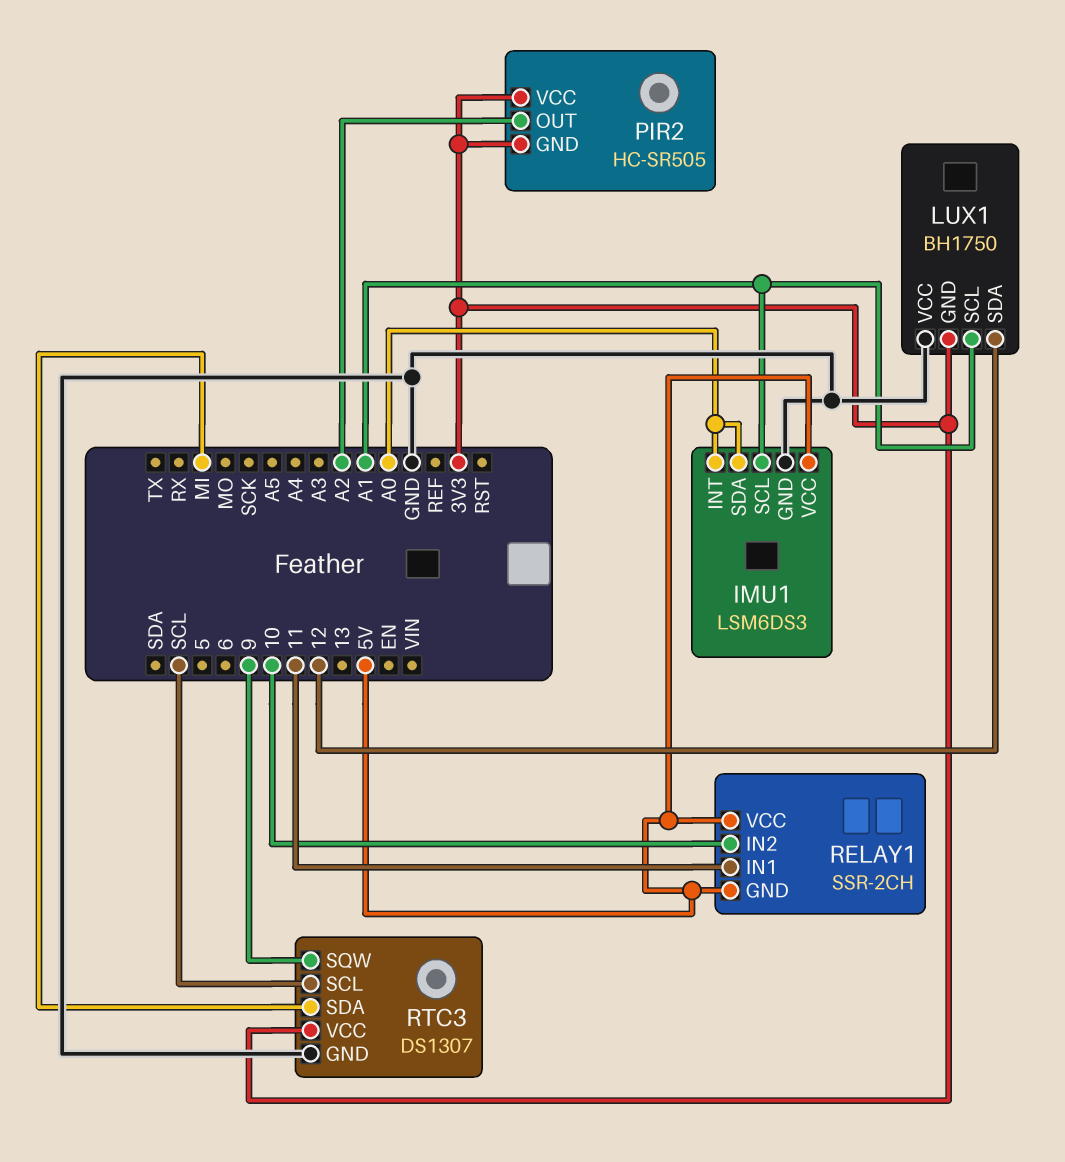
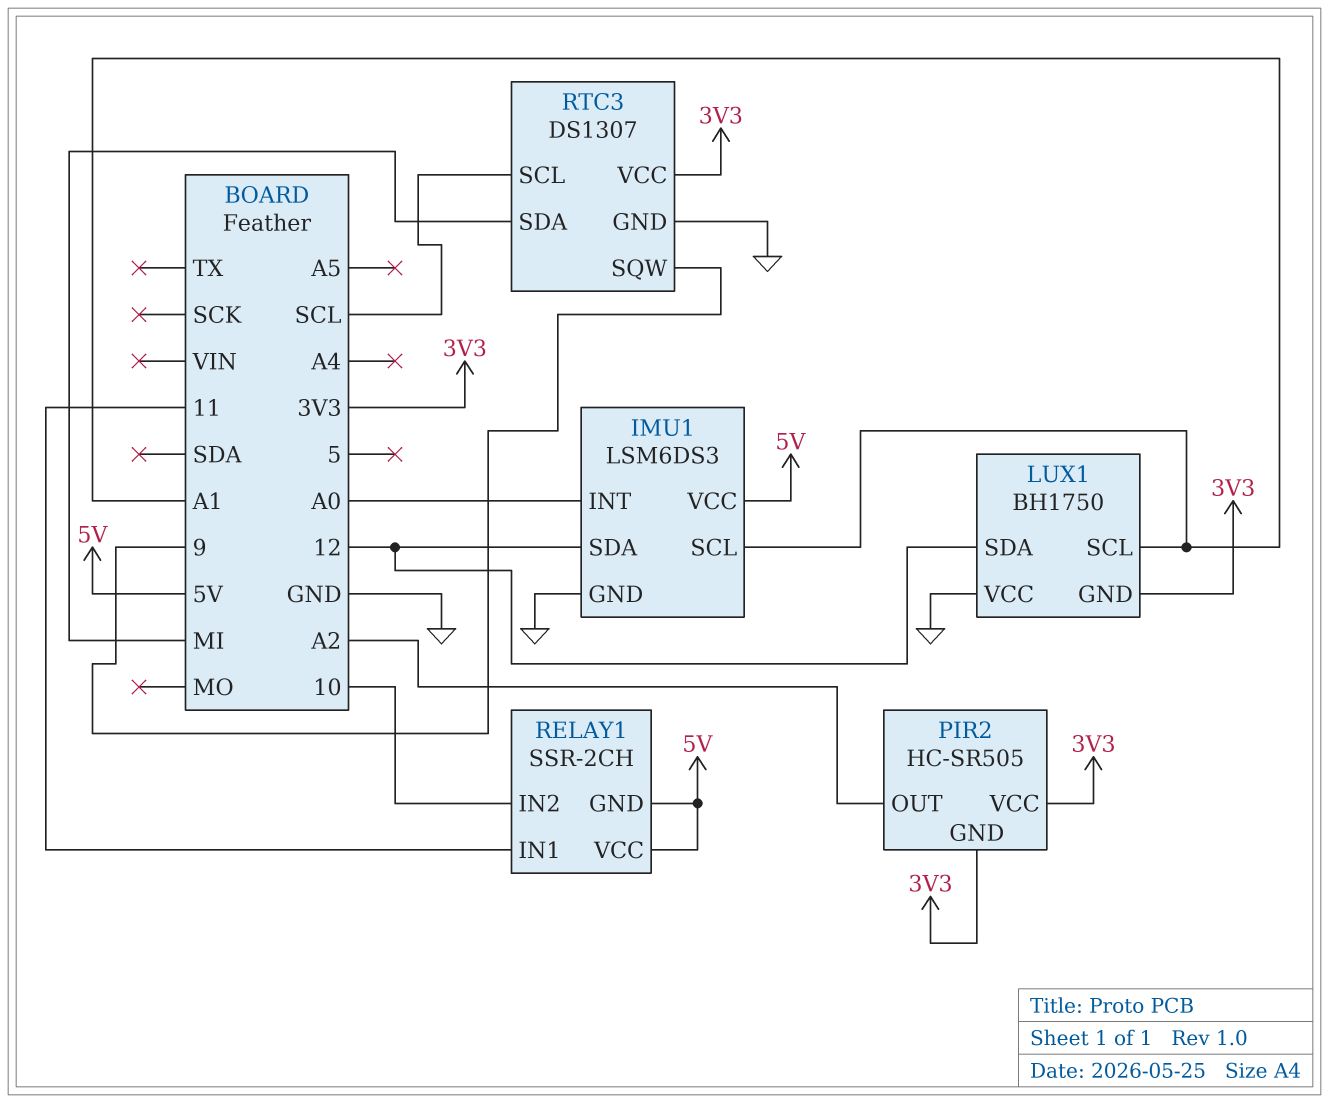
IMU1 pin SDA: A0 -> 12

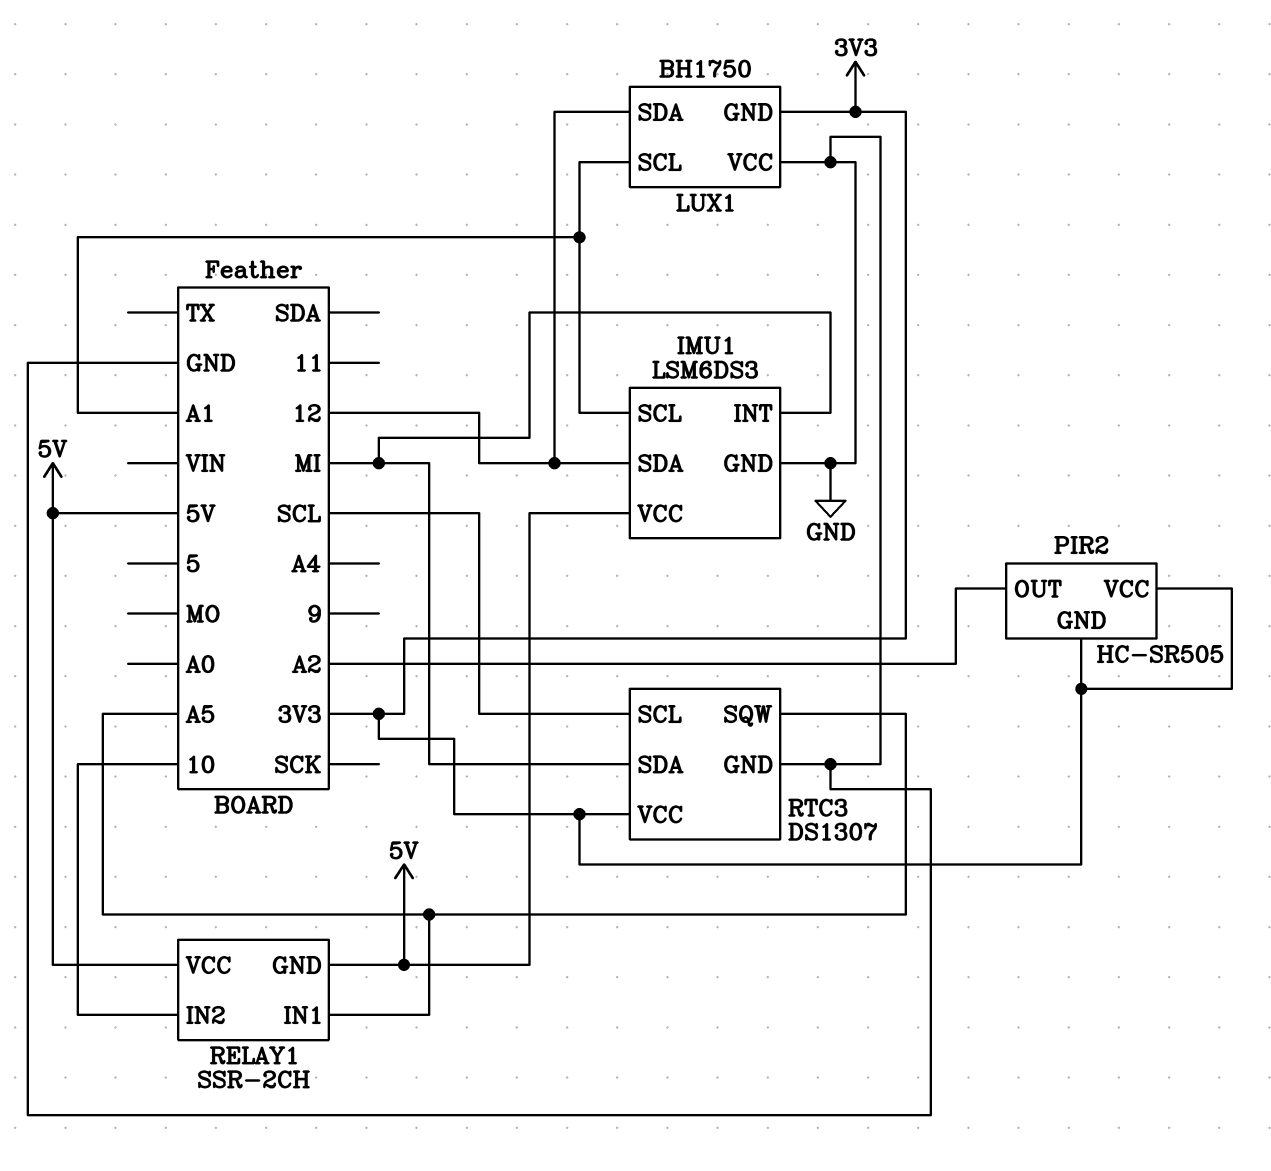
IMU1 pin INT: A0 -> MI
RELAY1 pin IN1: 11 -> A5
RTC3 pin SQW: 9 -> A5

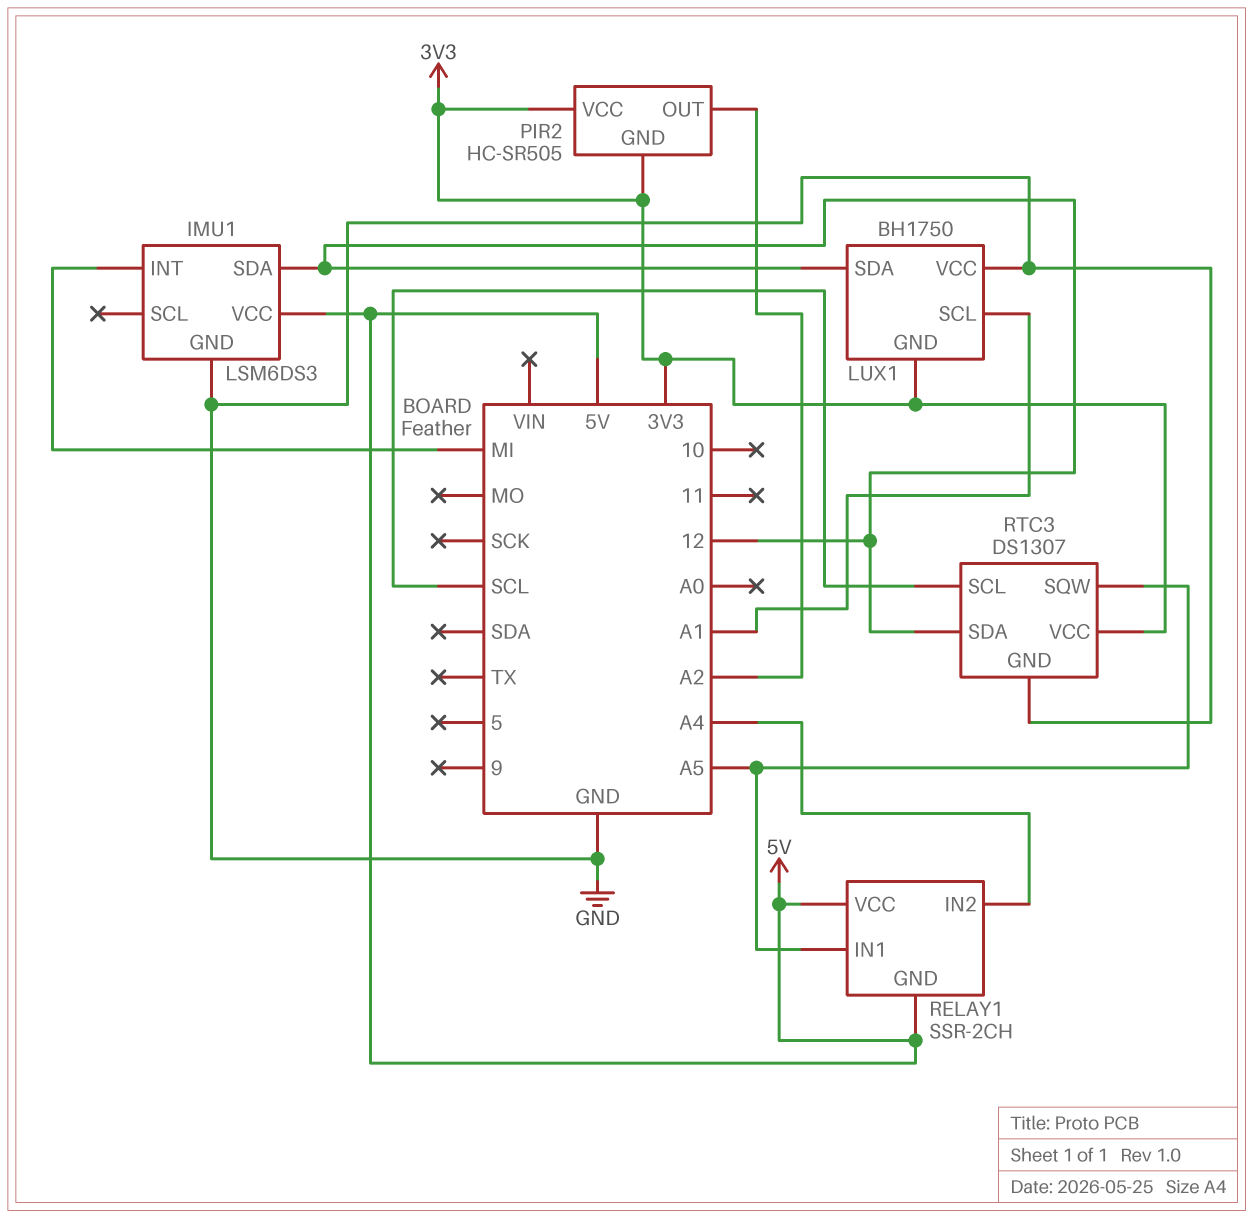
IMU1 pin SCL: A1 -> none
RELAY1 pin IN2: 10 -> A4
RTC3 pin SDA: MI -> 12

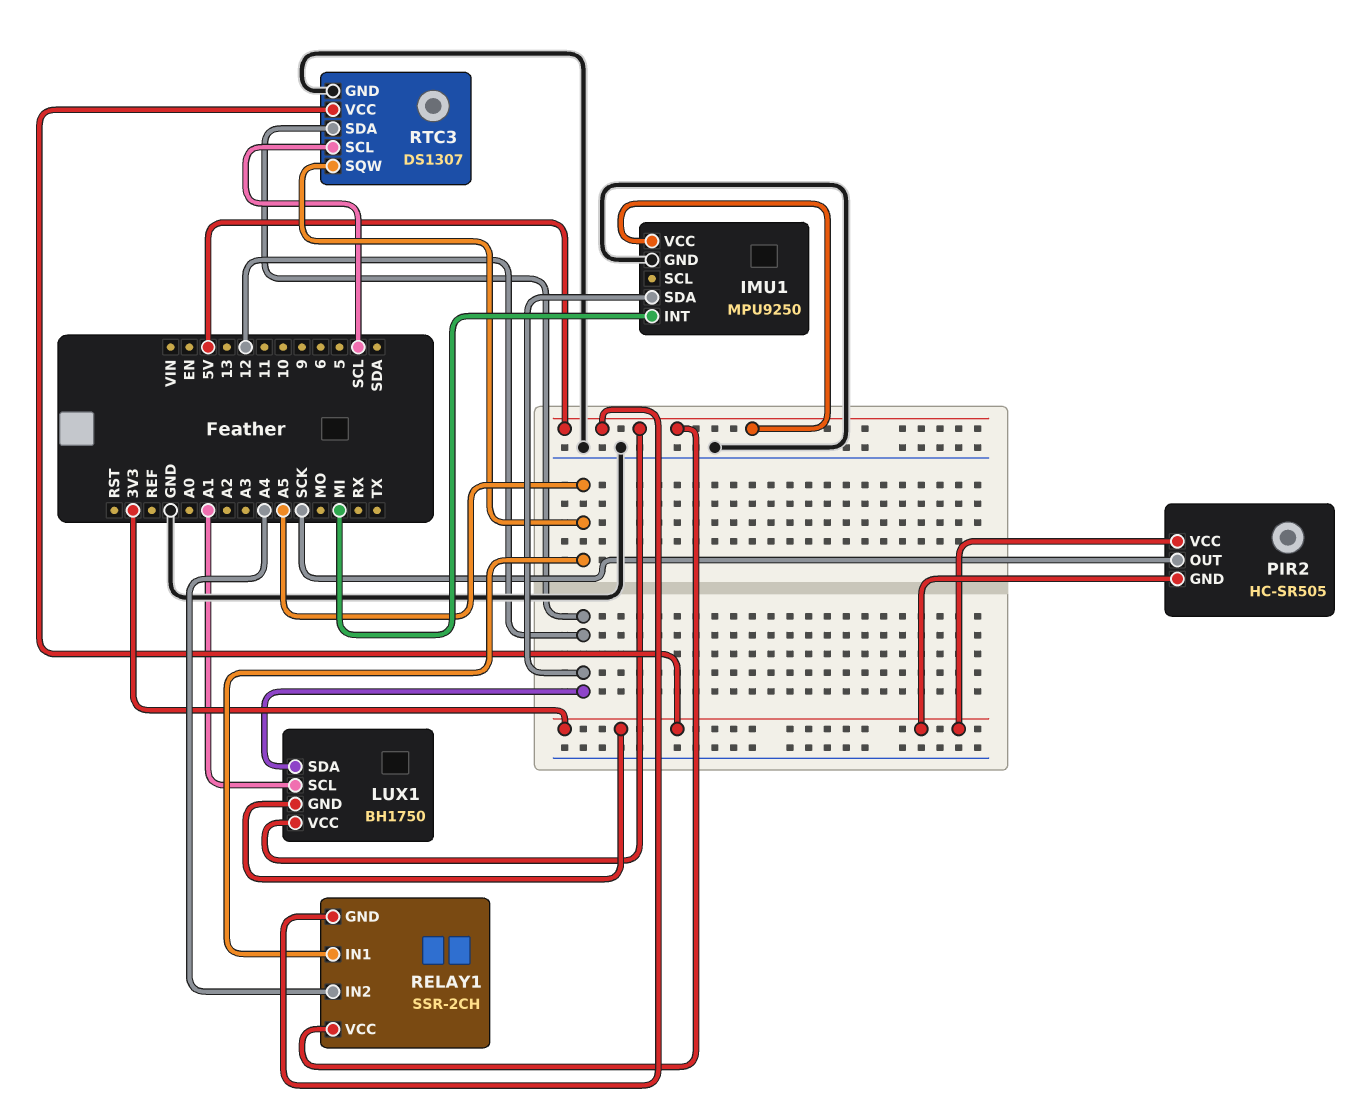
IMU1: LSM6DS3 -> MPU9250
LUX1 pin VCC: GND -> 5V
PIR2 pin OUT: A2 -> SCK

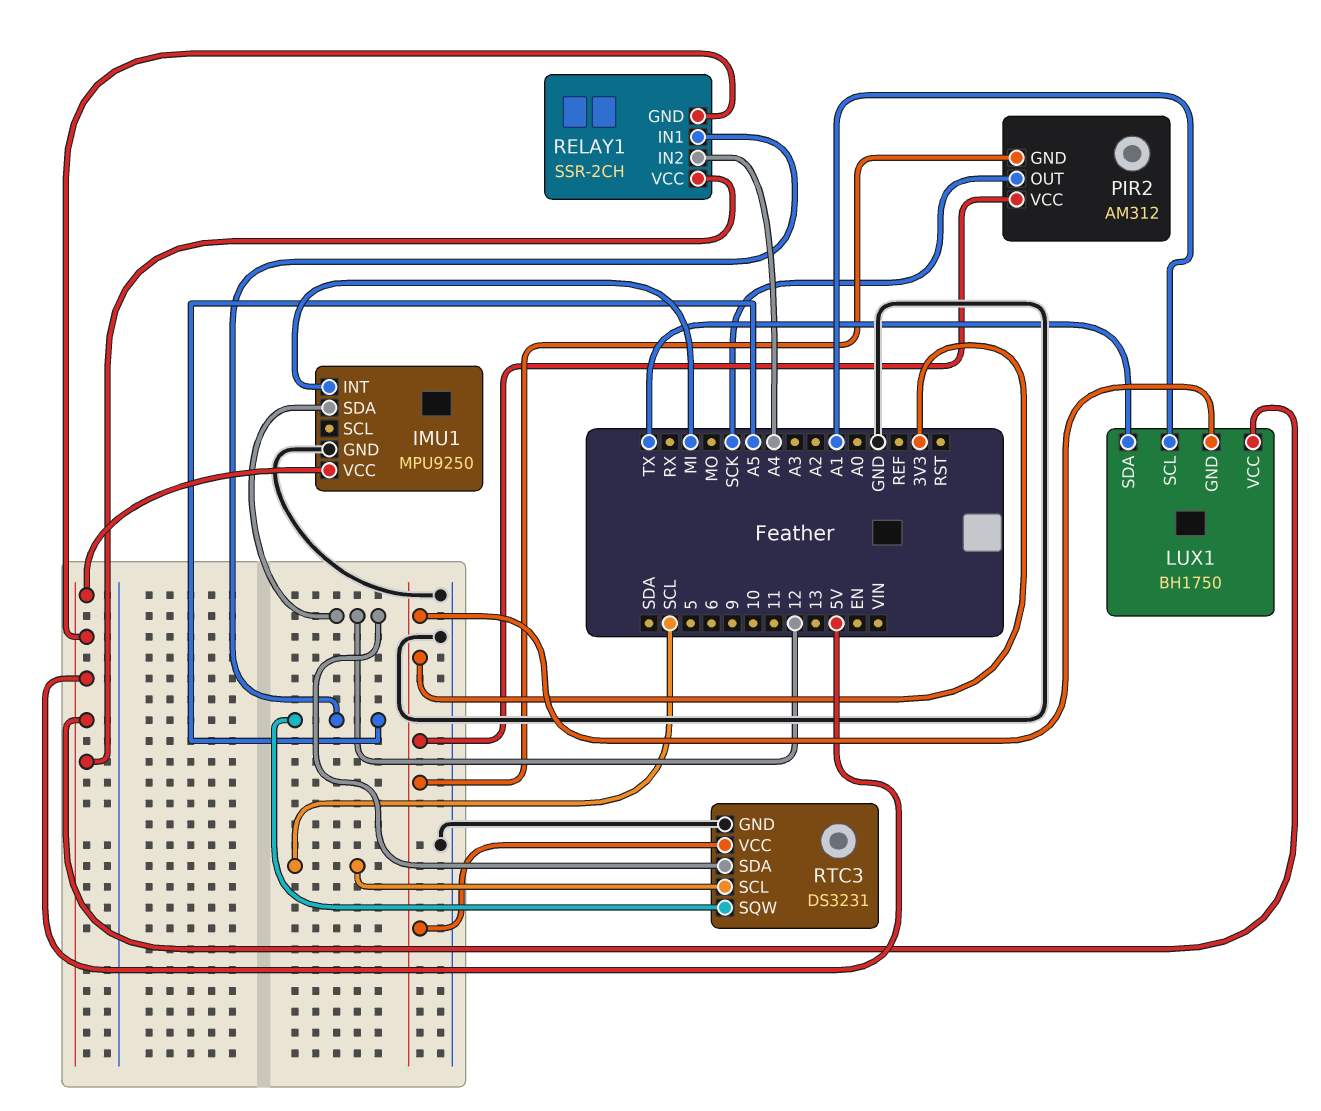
LUX1 pin SDA: 12 -> TX
PIR2: HC-SR505 -> AM312
RTC3: DS1307 -> DS3231

